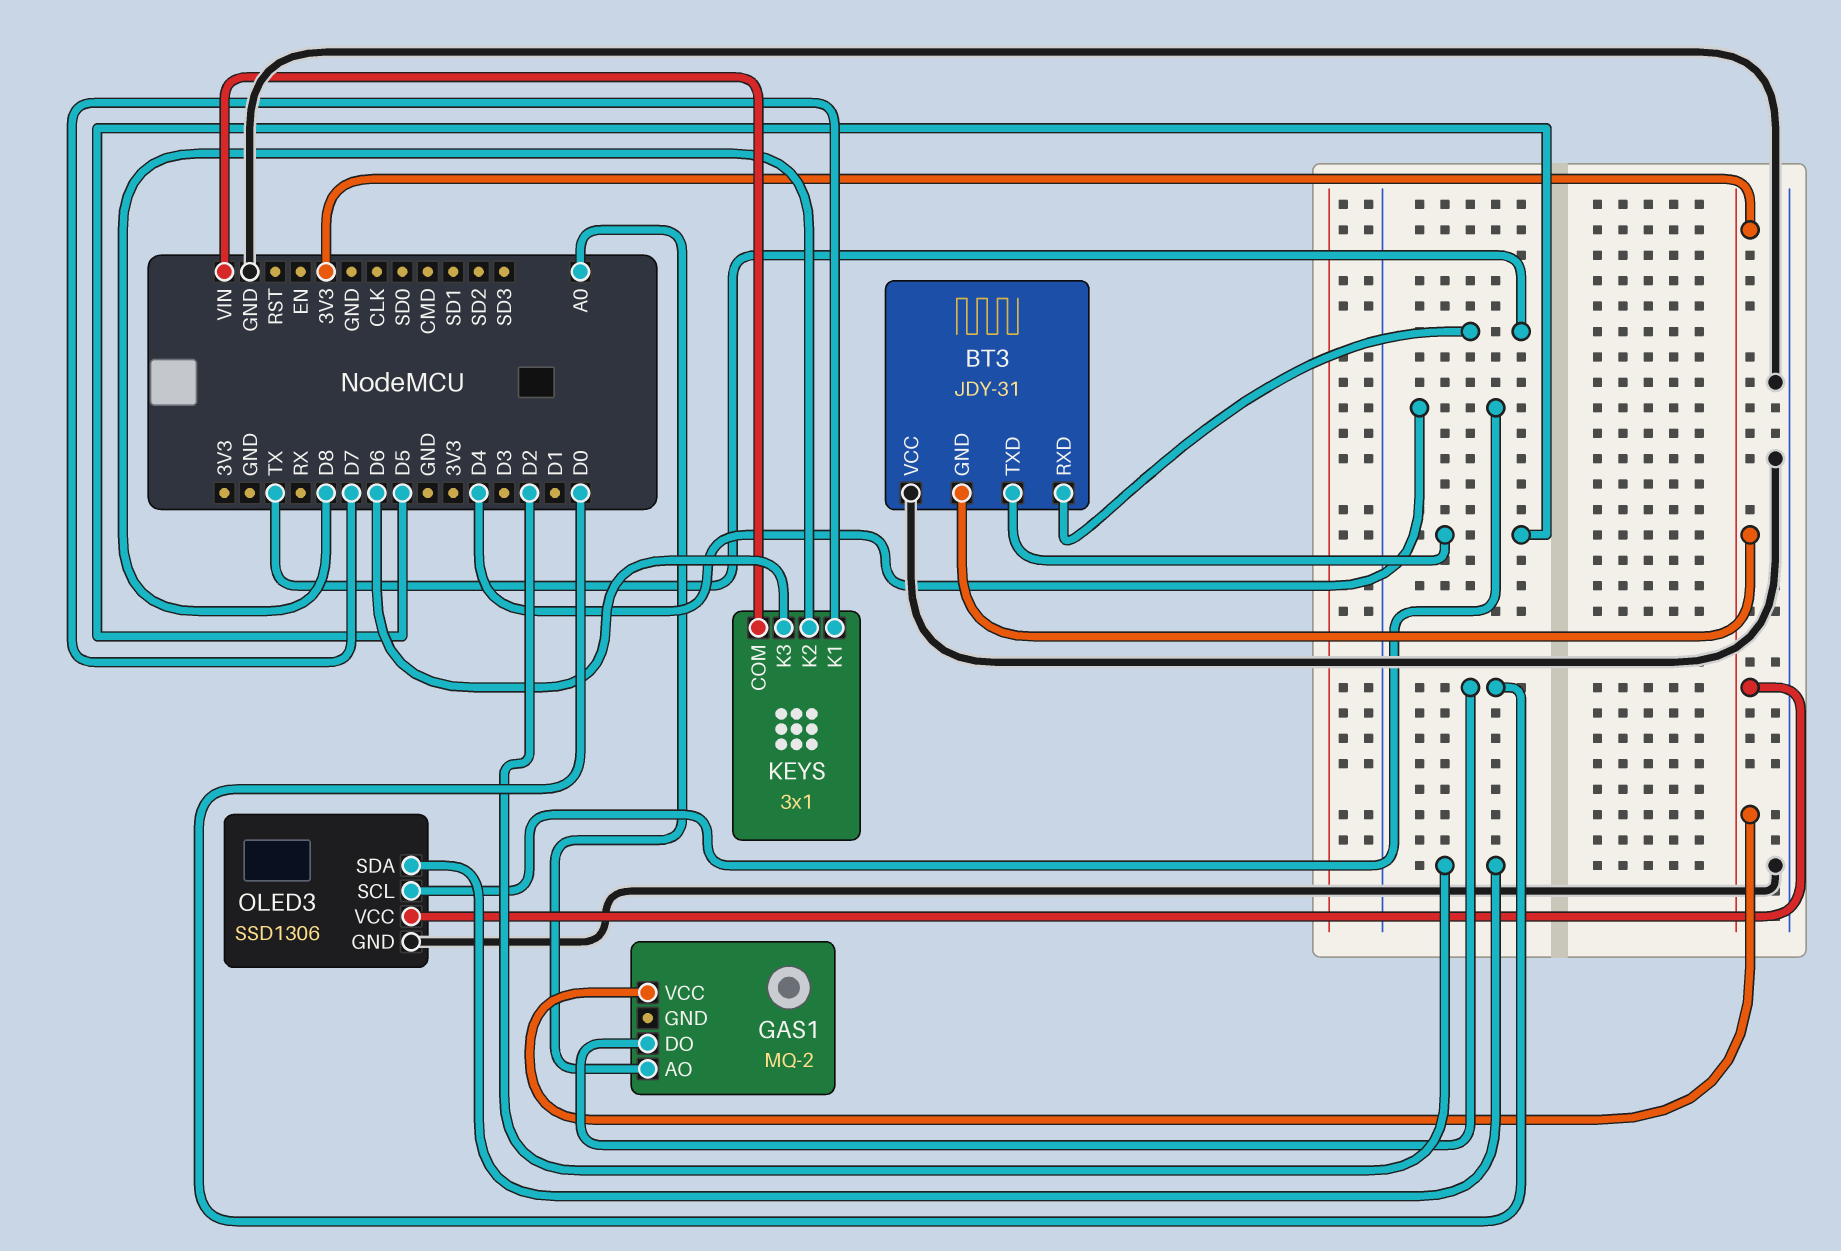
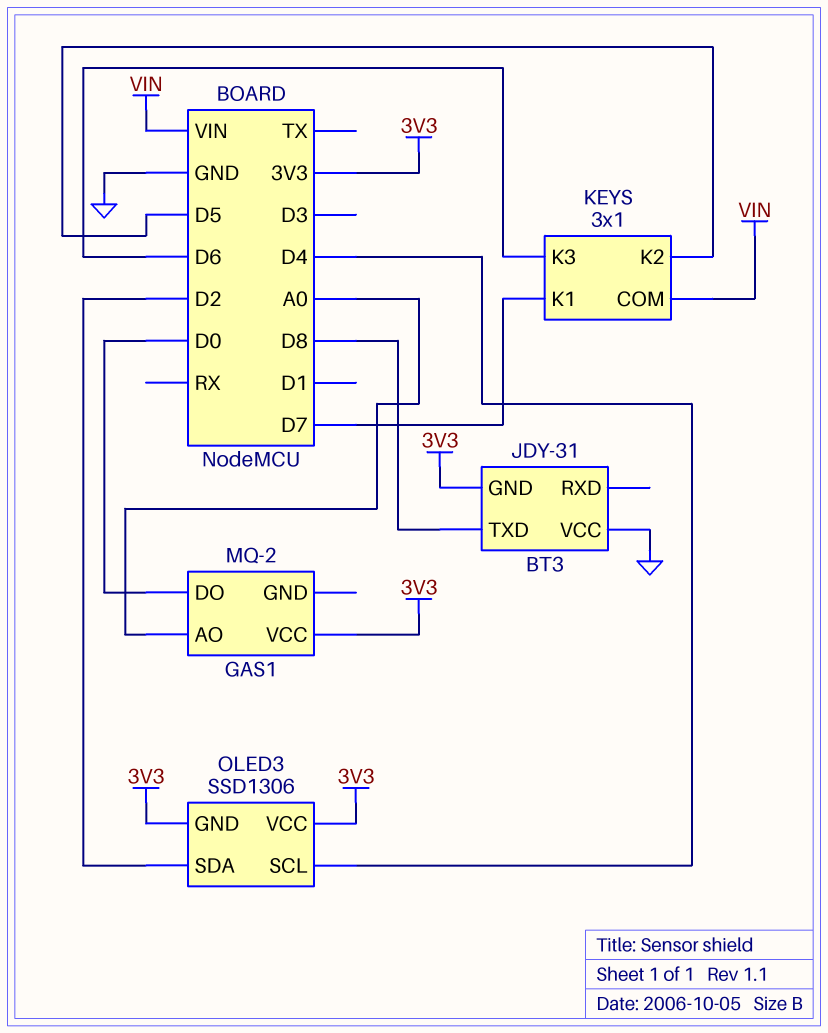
BT3 pin RXD: TX -> none
BT3 pin TXD: D5 -> D8
KEYS pin K2: D8 -> D5
OLED3 pin GND: GND -> 3V3

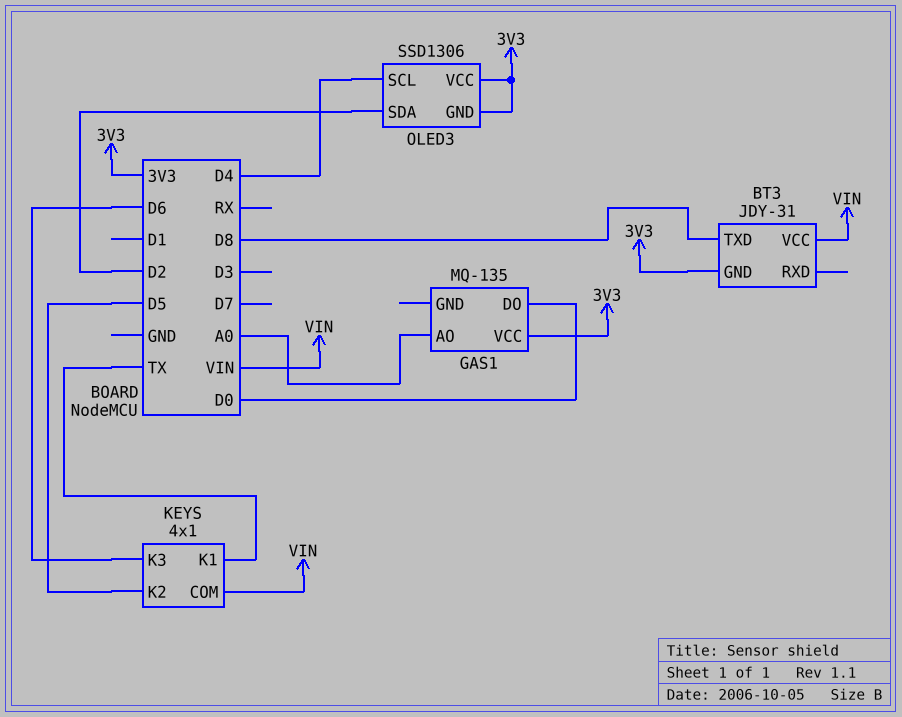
BT3 pin VCC: GND -> VIN
GAS1: MQ-2 -> MQ-135
KEYS: 3x1 -> 4x1
KEYS pin K1: D7 -> TX

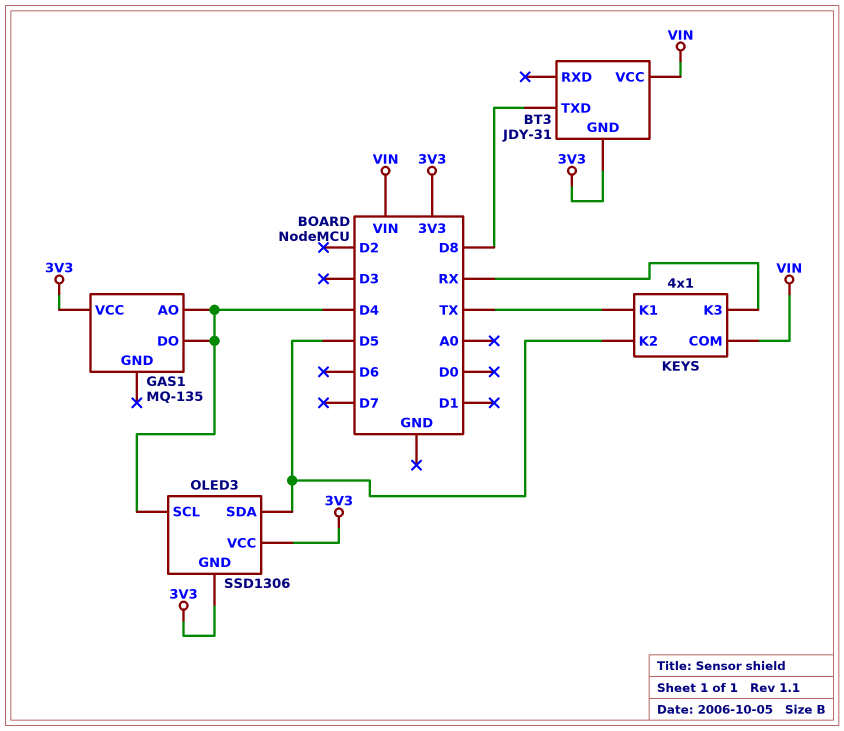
GAS1 pin AO: A0 -> D4
GAS1 pin DO: D0 -> D4
KEYS pin K3: D6 -> RX
OLED3 pin SDA: D2 -> D5

